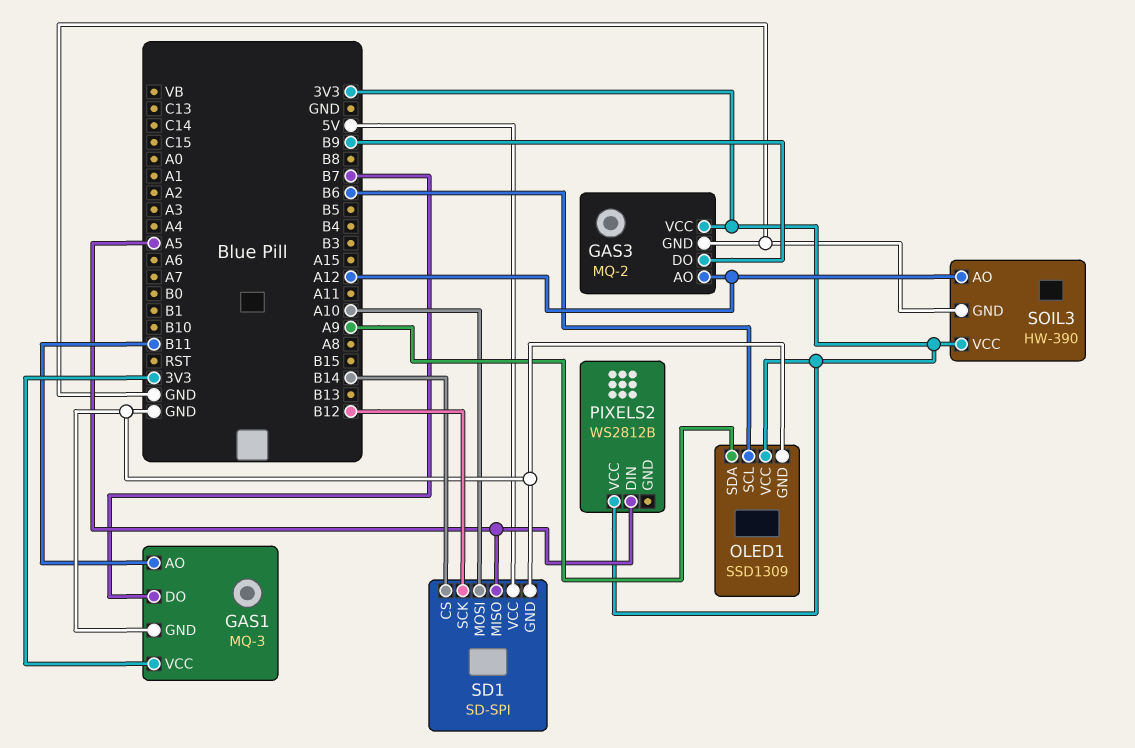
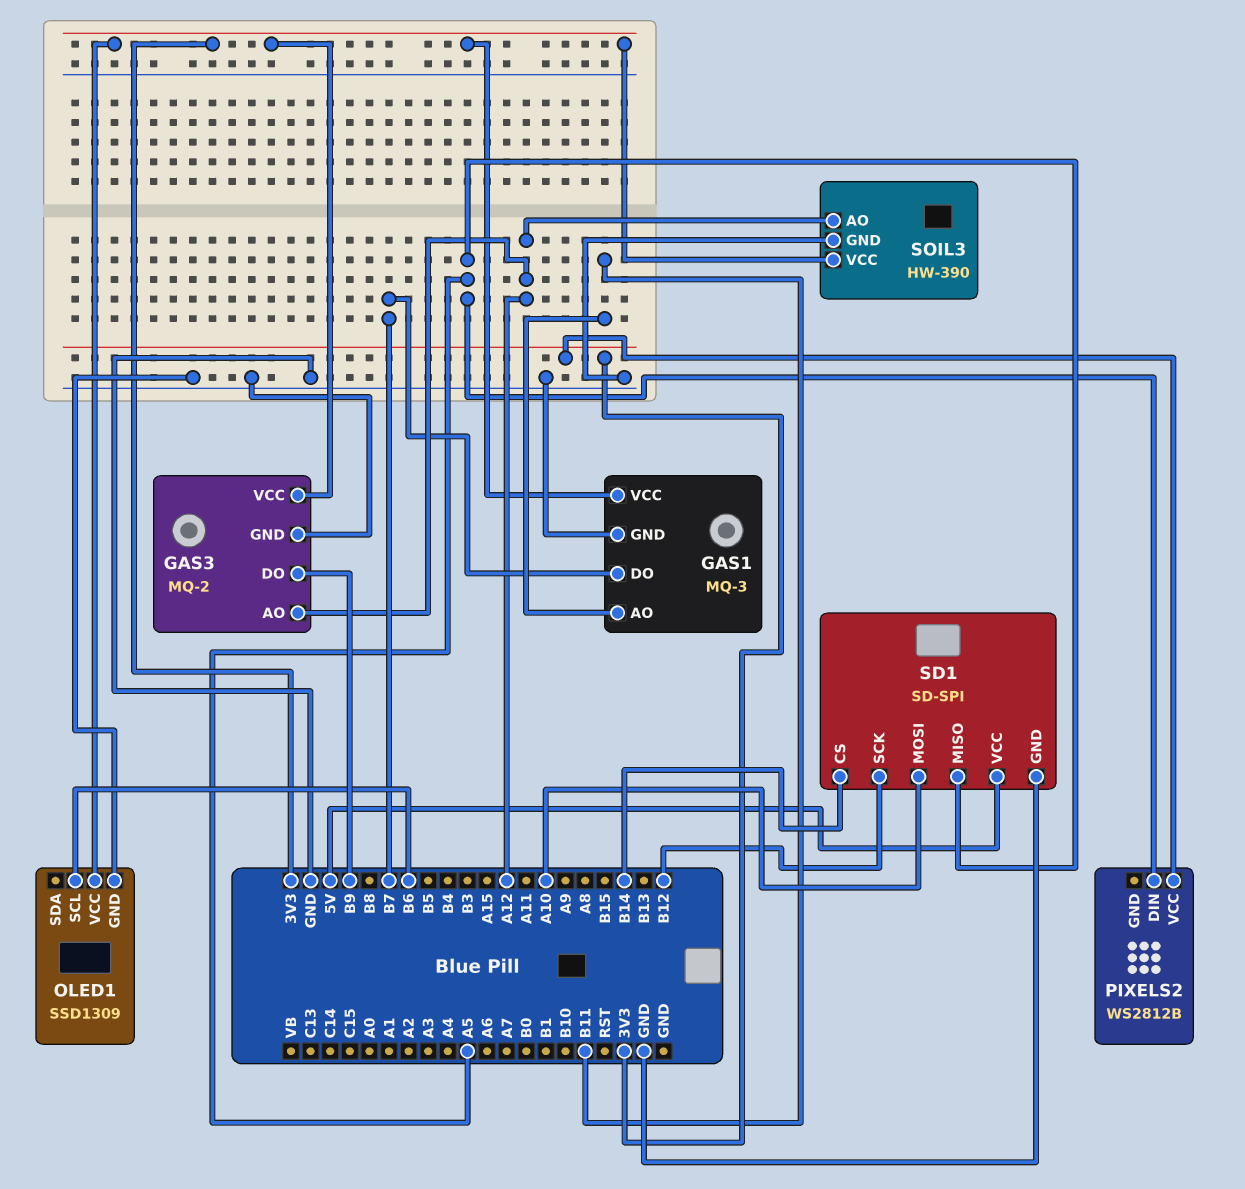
OLED1 pin SDA: A9 -> none

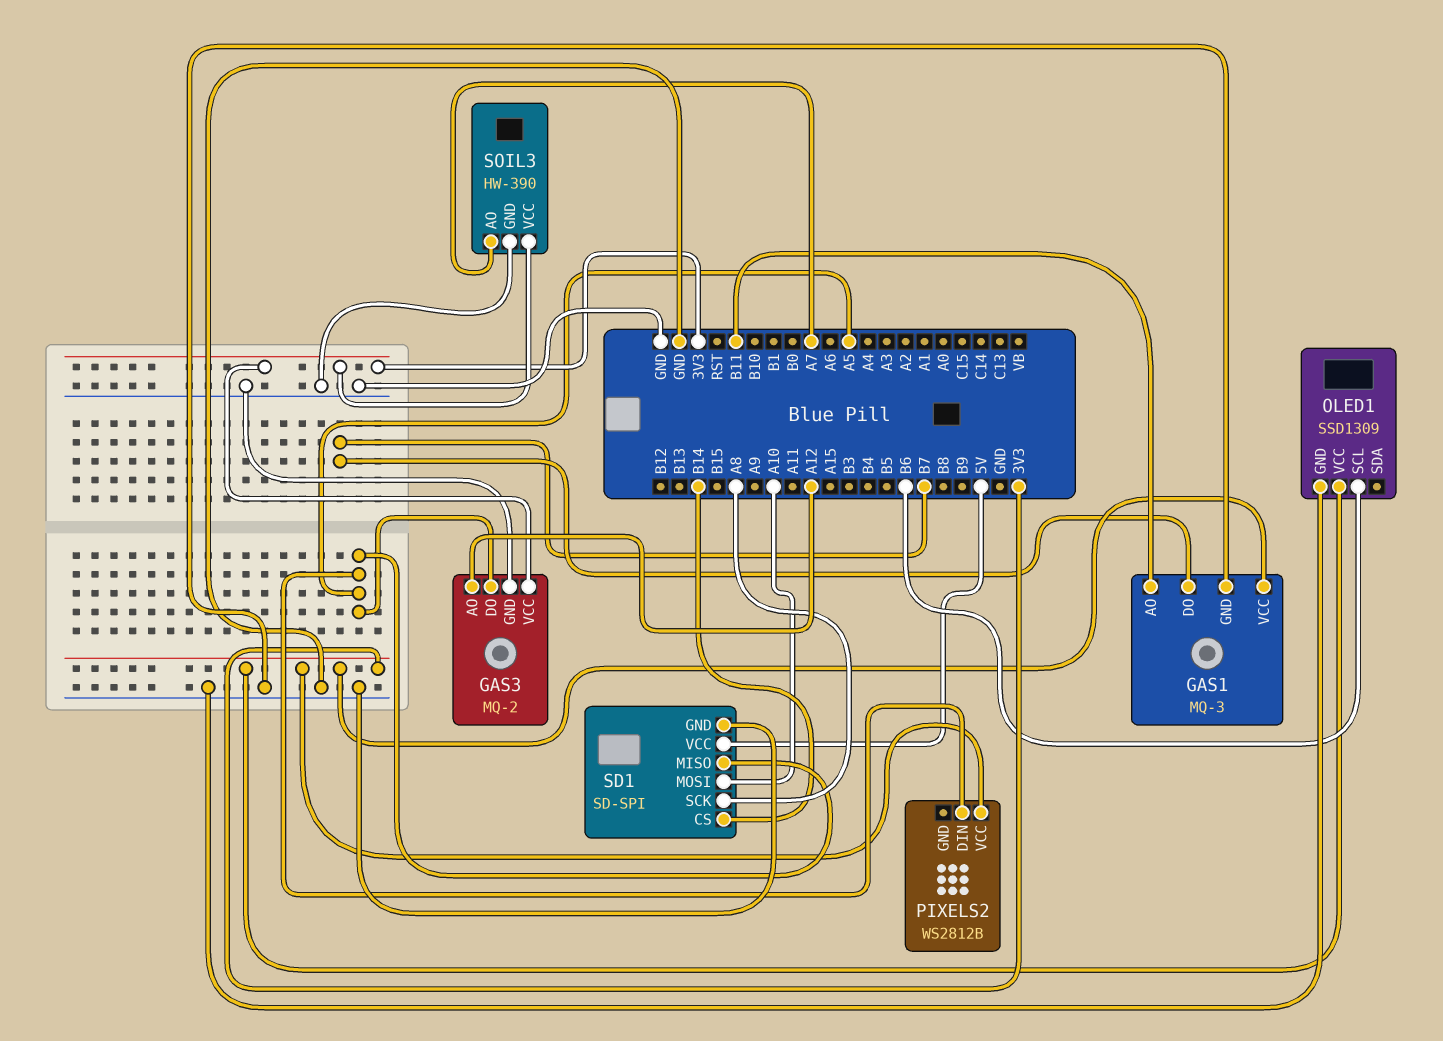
GAS3 pin DO: B9 -> A5
SD1 pin SCK: B12 -> A8
SOIL3 pin AO: A12 -> A7

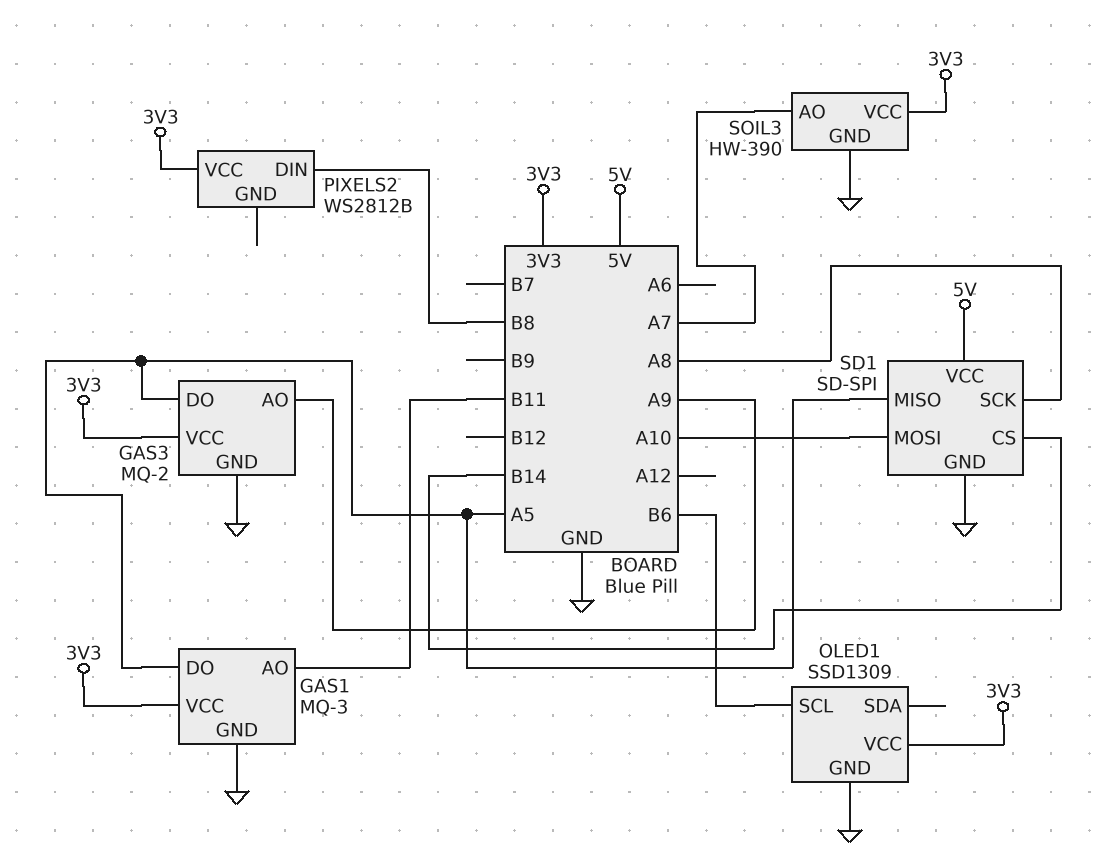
GAS1 pin DO: B7 -> A5
GAS3 pin AO: A12 -> A9
PIXELS2 pin DIN: A5 -> B8

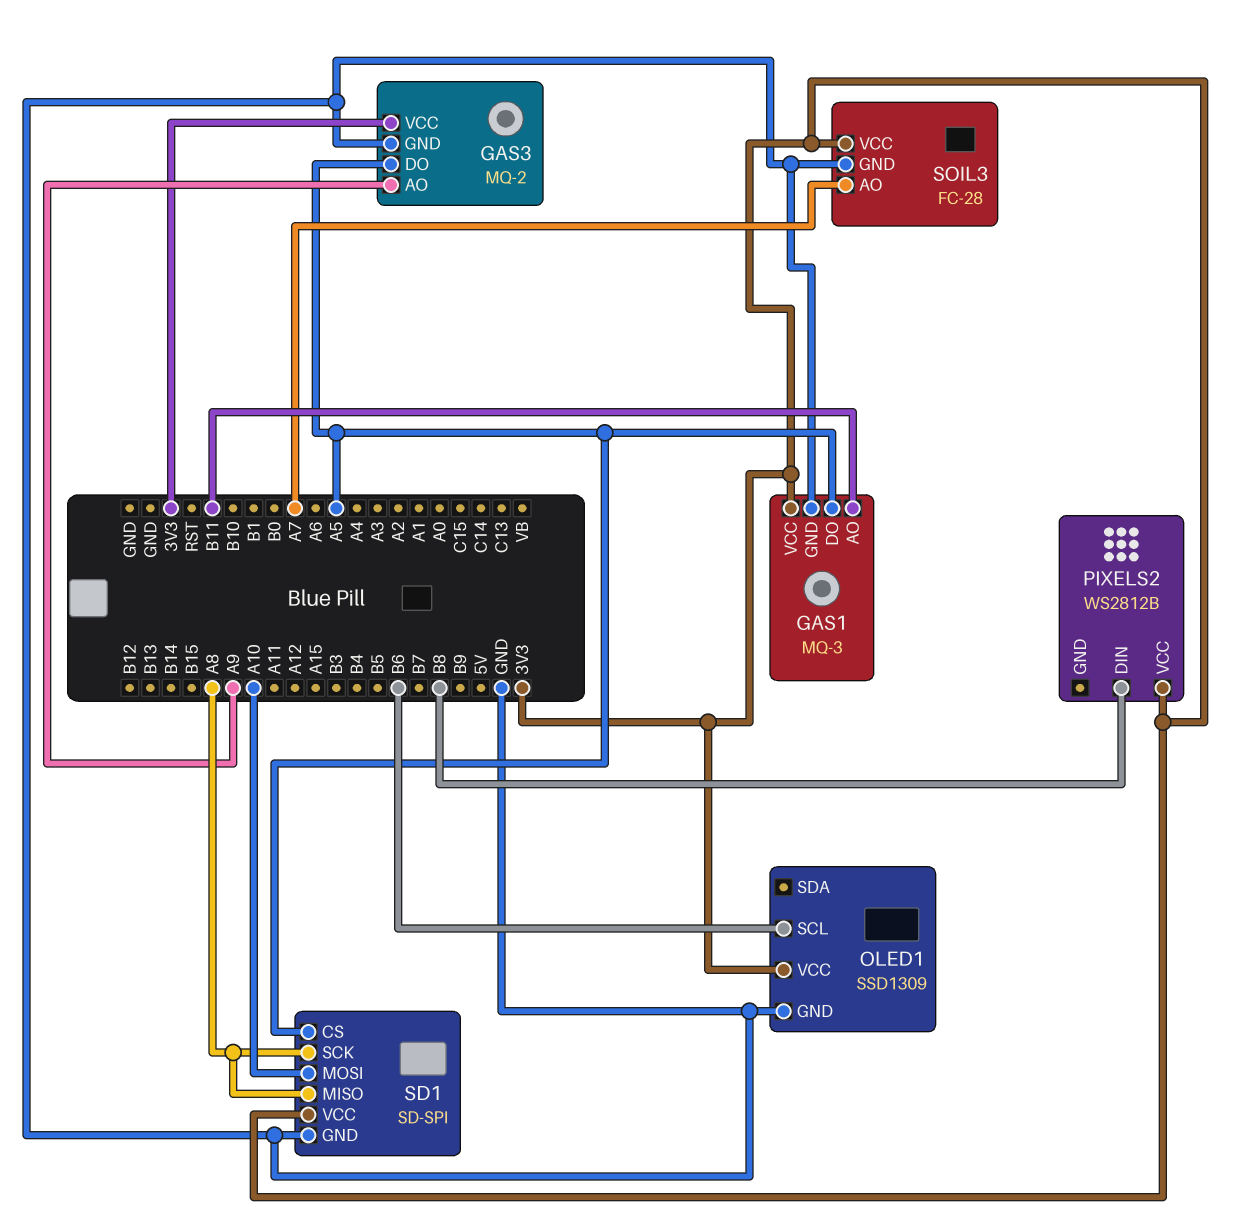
SD1 pin CS: B14 -> A5
SD1 pin MISO: A5 -> A8
SD1 pin VCC: 5V -> 3V3
SOIL3: HW-390 -> FC-28

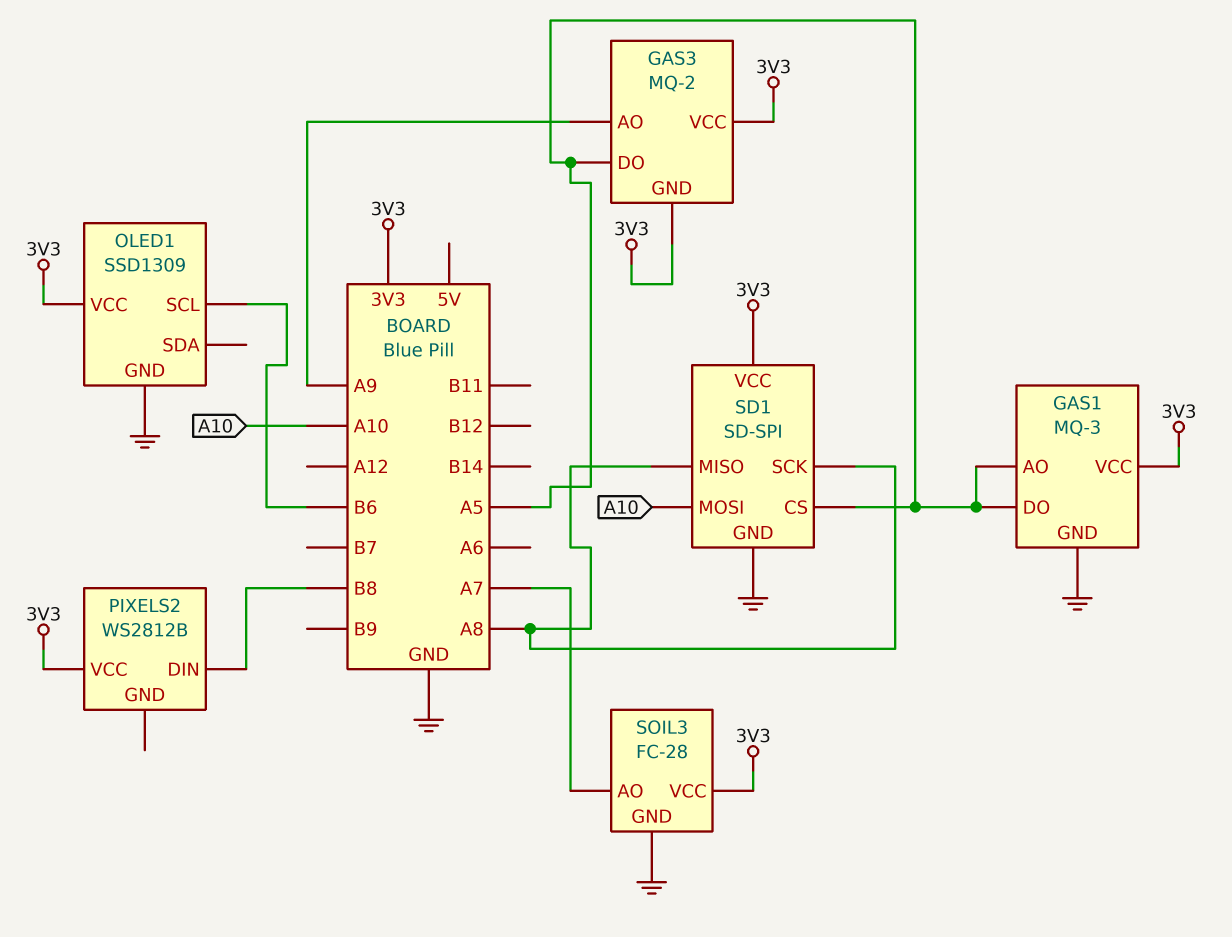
GAS1 pin AO: B11 -> A5
GAS3 pin GND: GND -> 3V3

